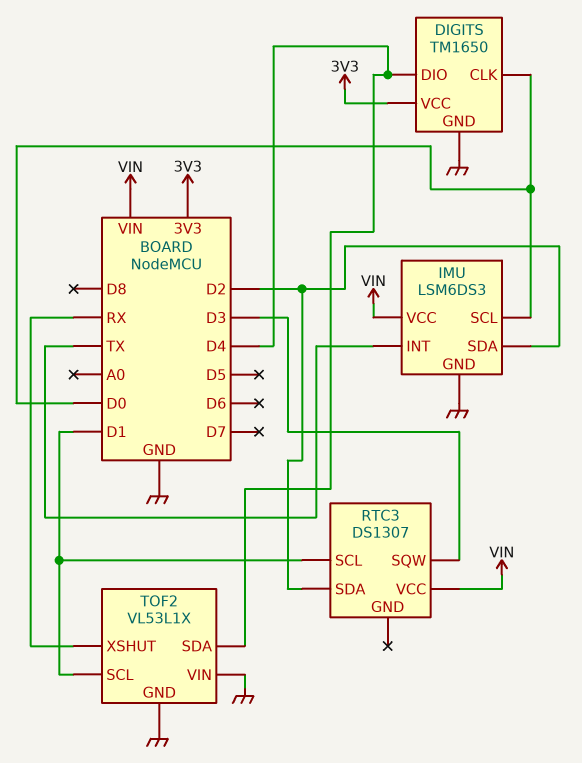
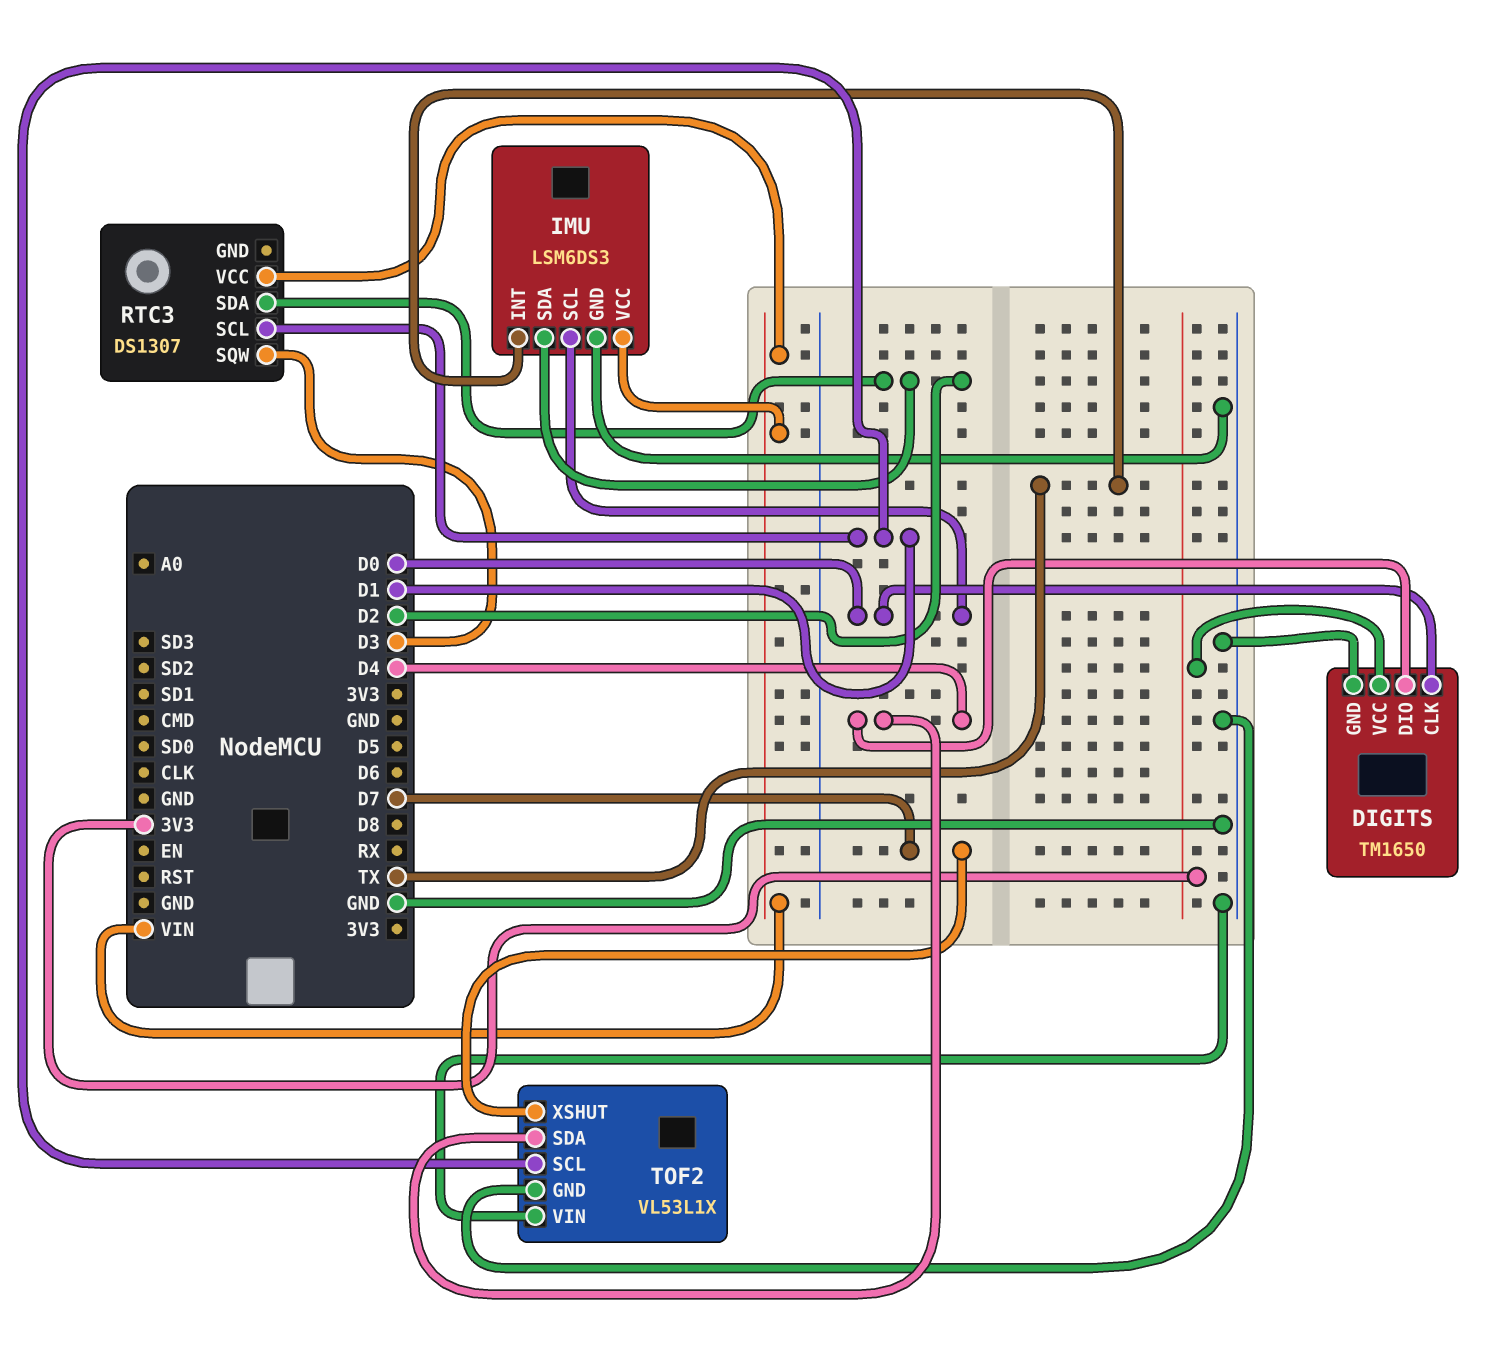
TOF2 pin XSHUT: RX -> D7

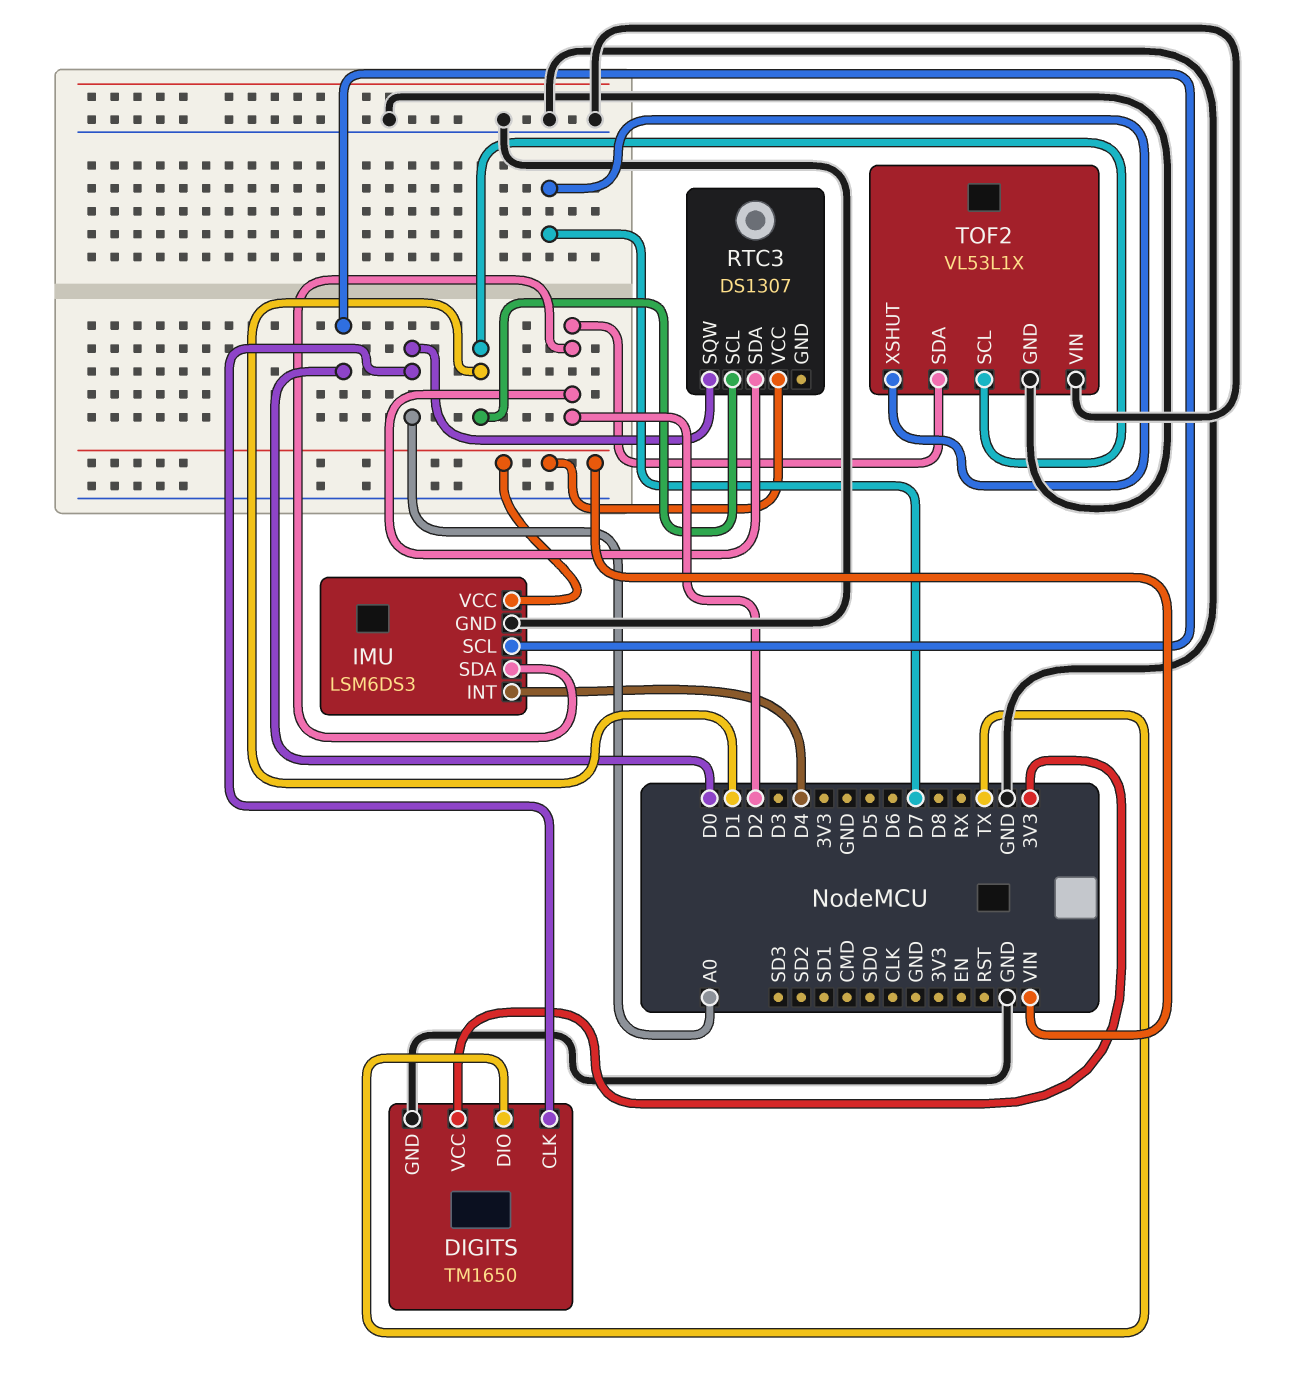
DIGITS pin CLK: D0 -> A0
DIGITS pin DIO: D4 -> TX
IMU pin INT: TX -> D4
RTC3 pin SQW: D3 -> A0
TOF2 pin SDA: D4 -> D2

